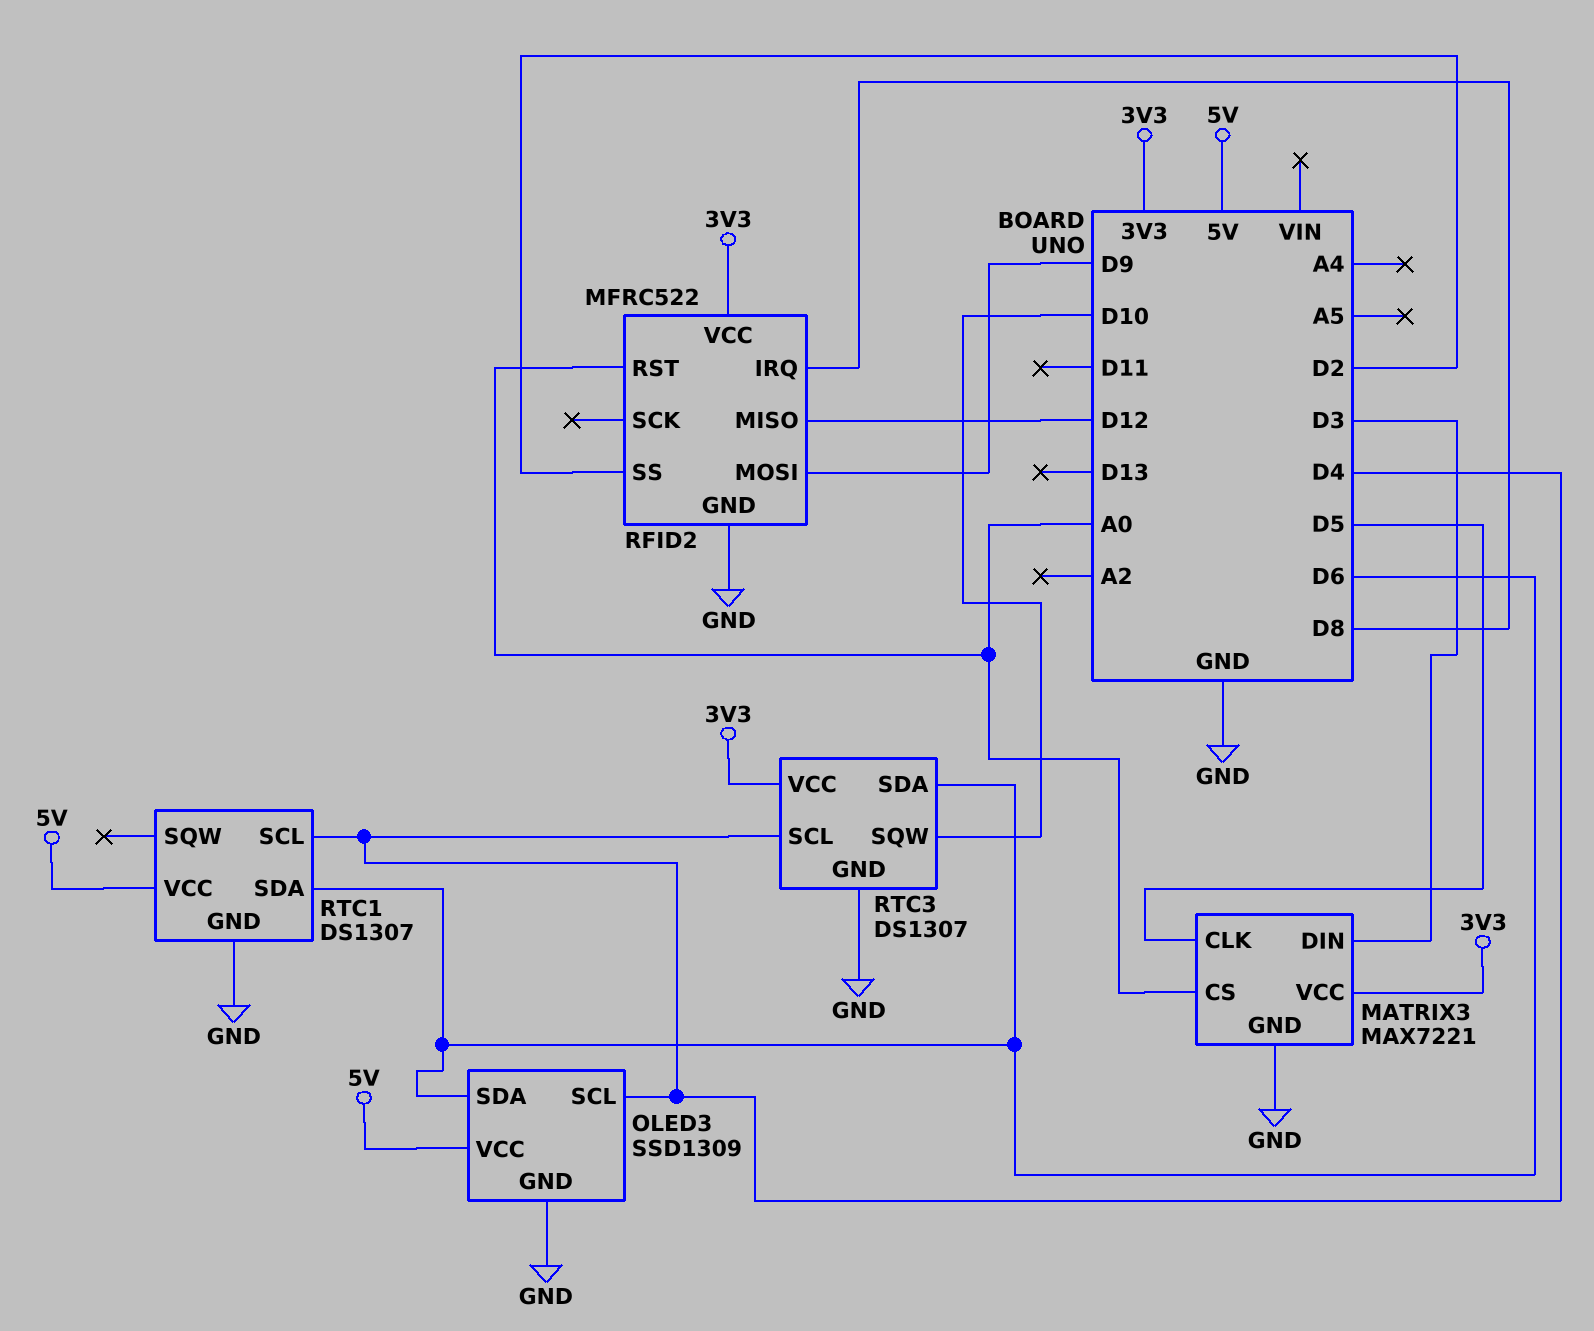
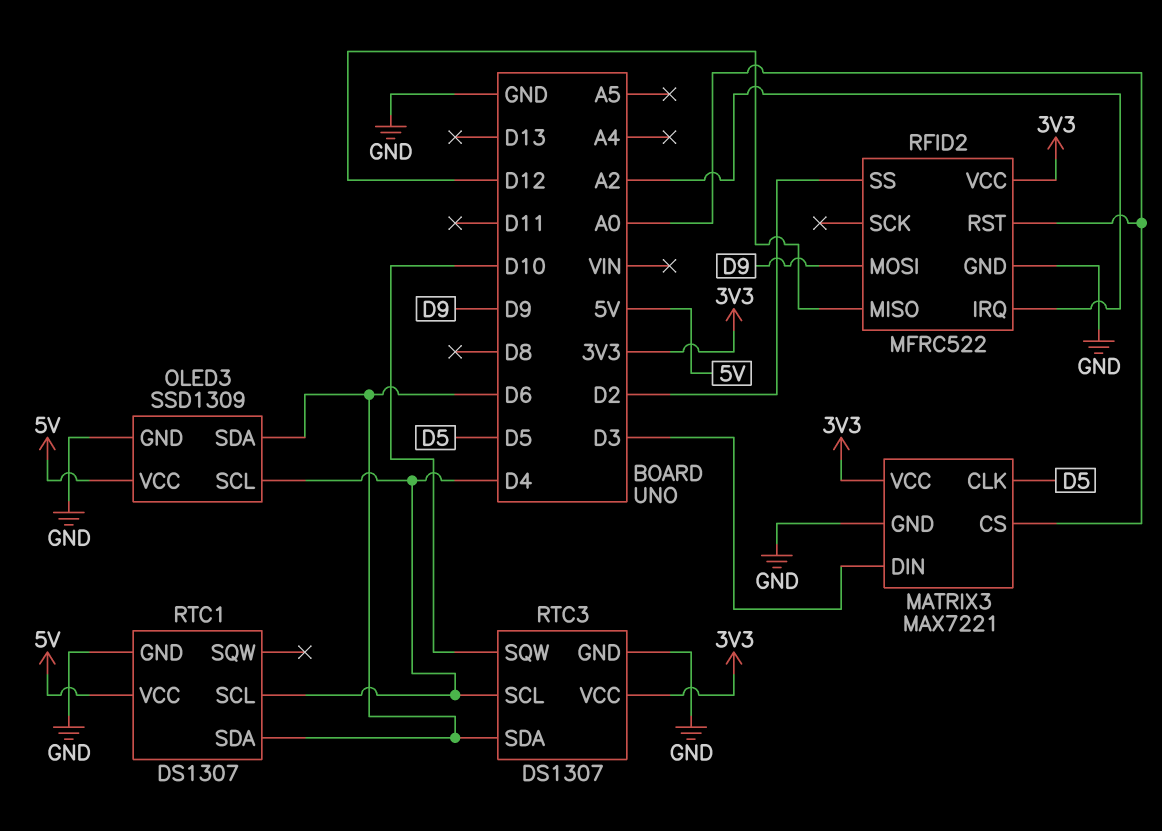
RFID2 pin IRQ: D8 -> A2

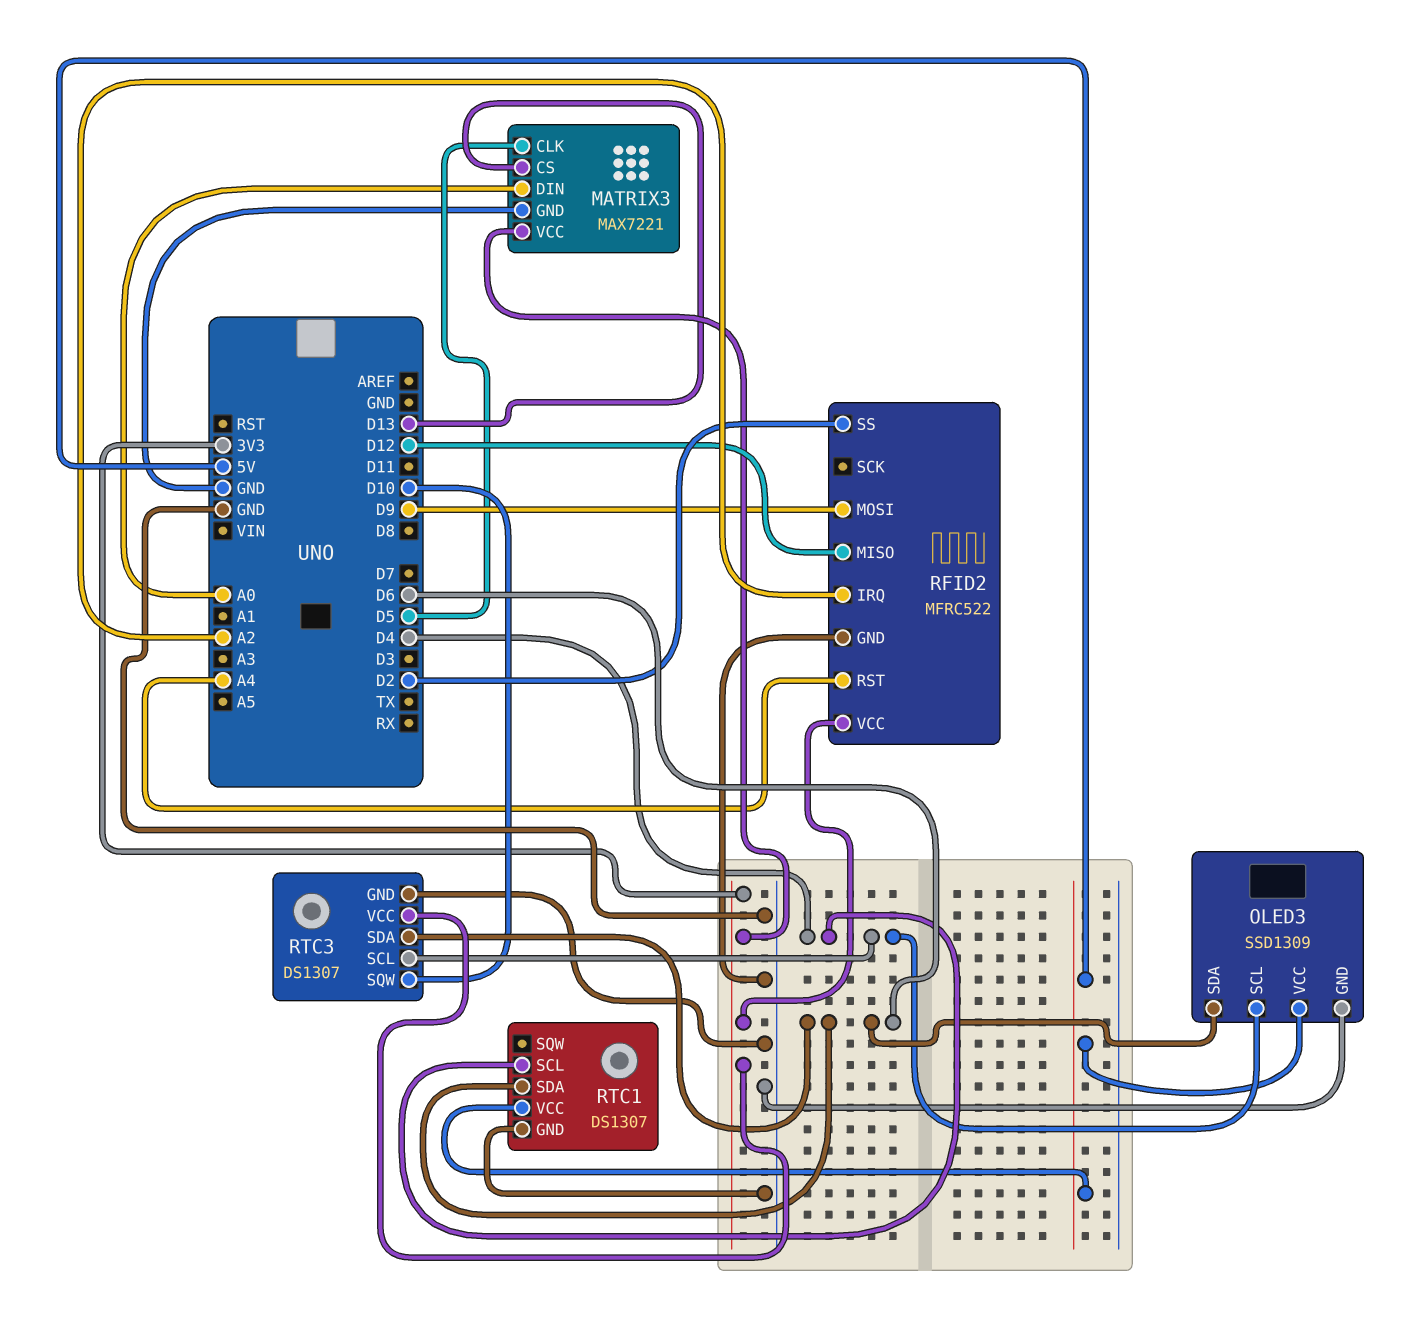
MATRIX3 pin CS: A0 -> D13
MATRIX3 pin DIN: D3 -> A0
RFID2 pin RST: A0 -> A4

